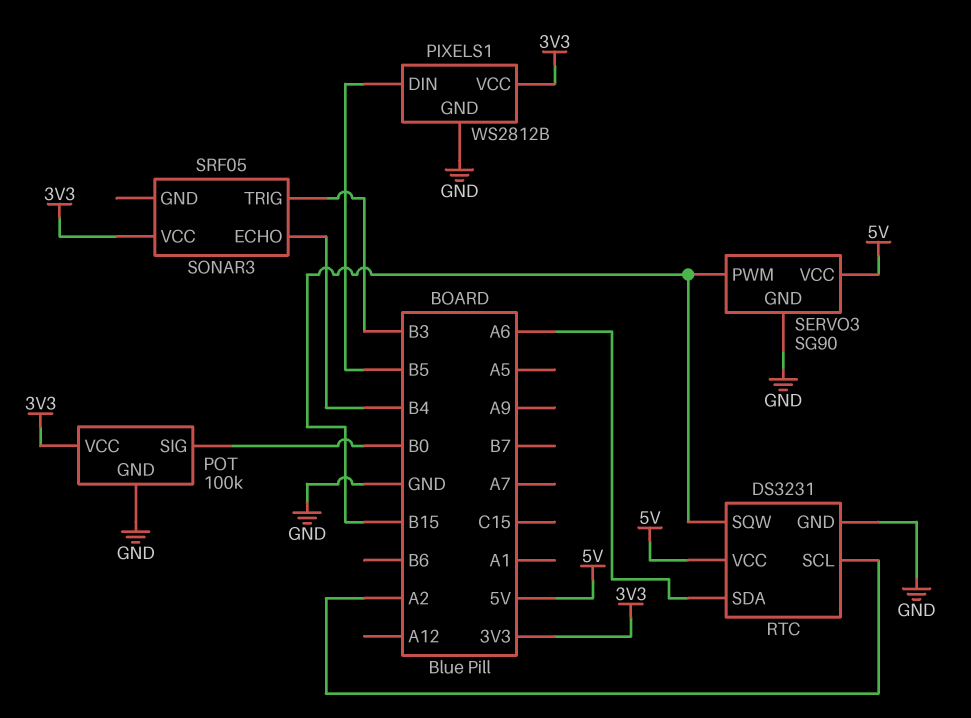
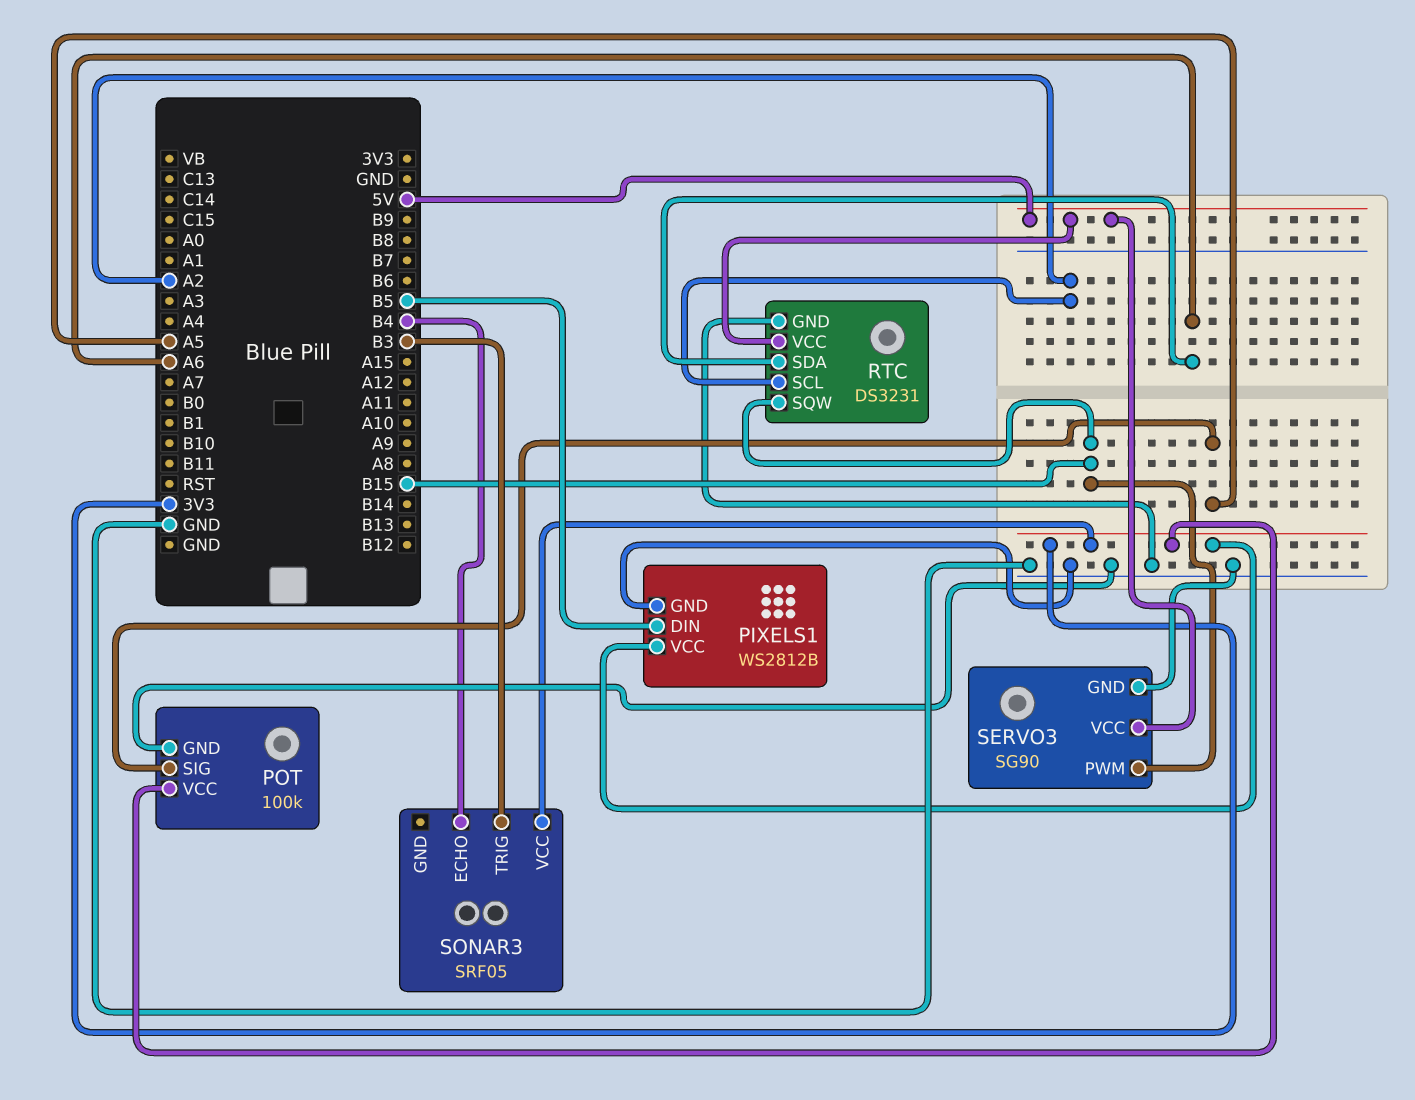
POT pin SIG: B0 -> A5

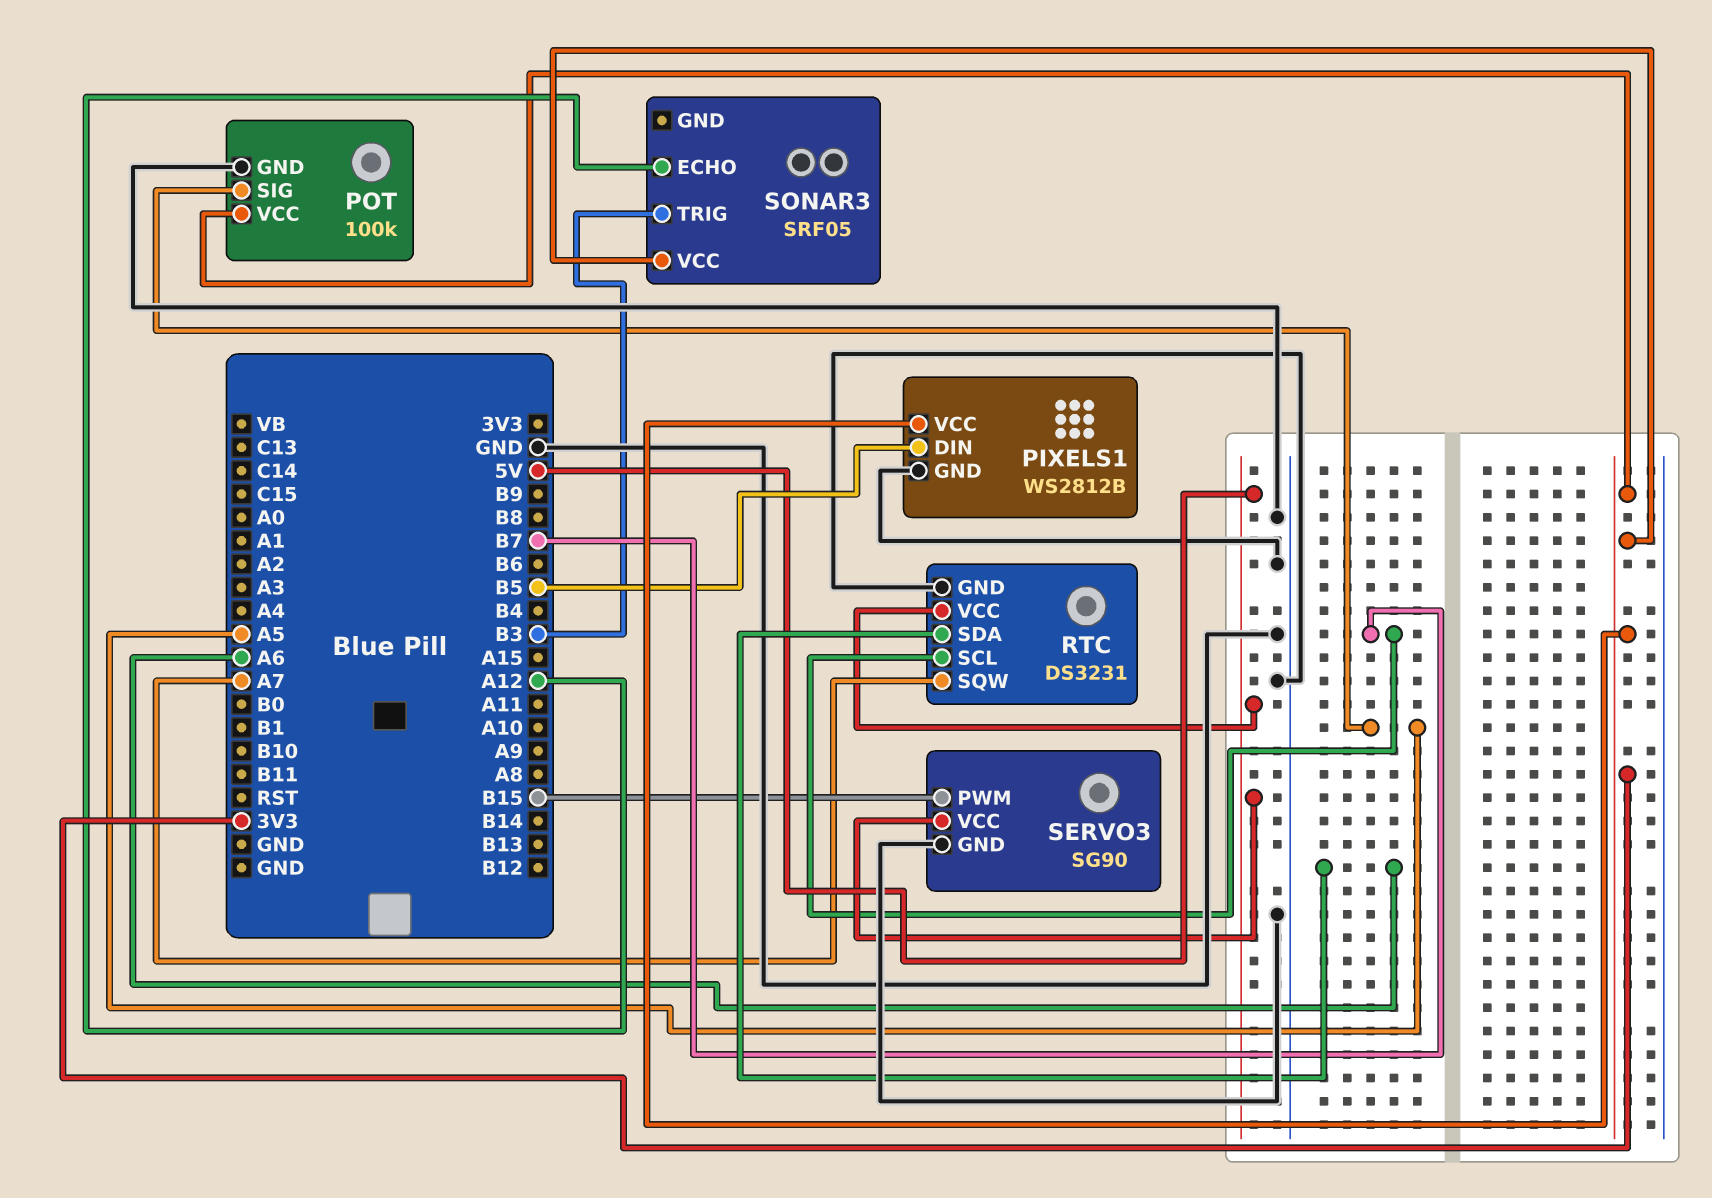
RTC pin SCL: A2 -> B7
RTC pin SQW: B15 -> A7
SONAR3 pin ECHO: B4 -> A12

